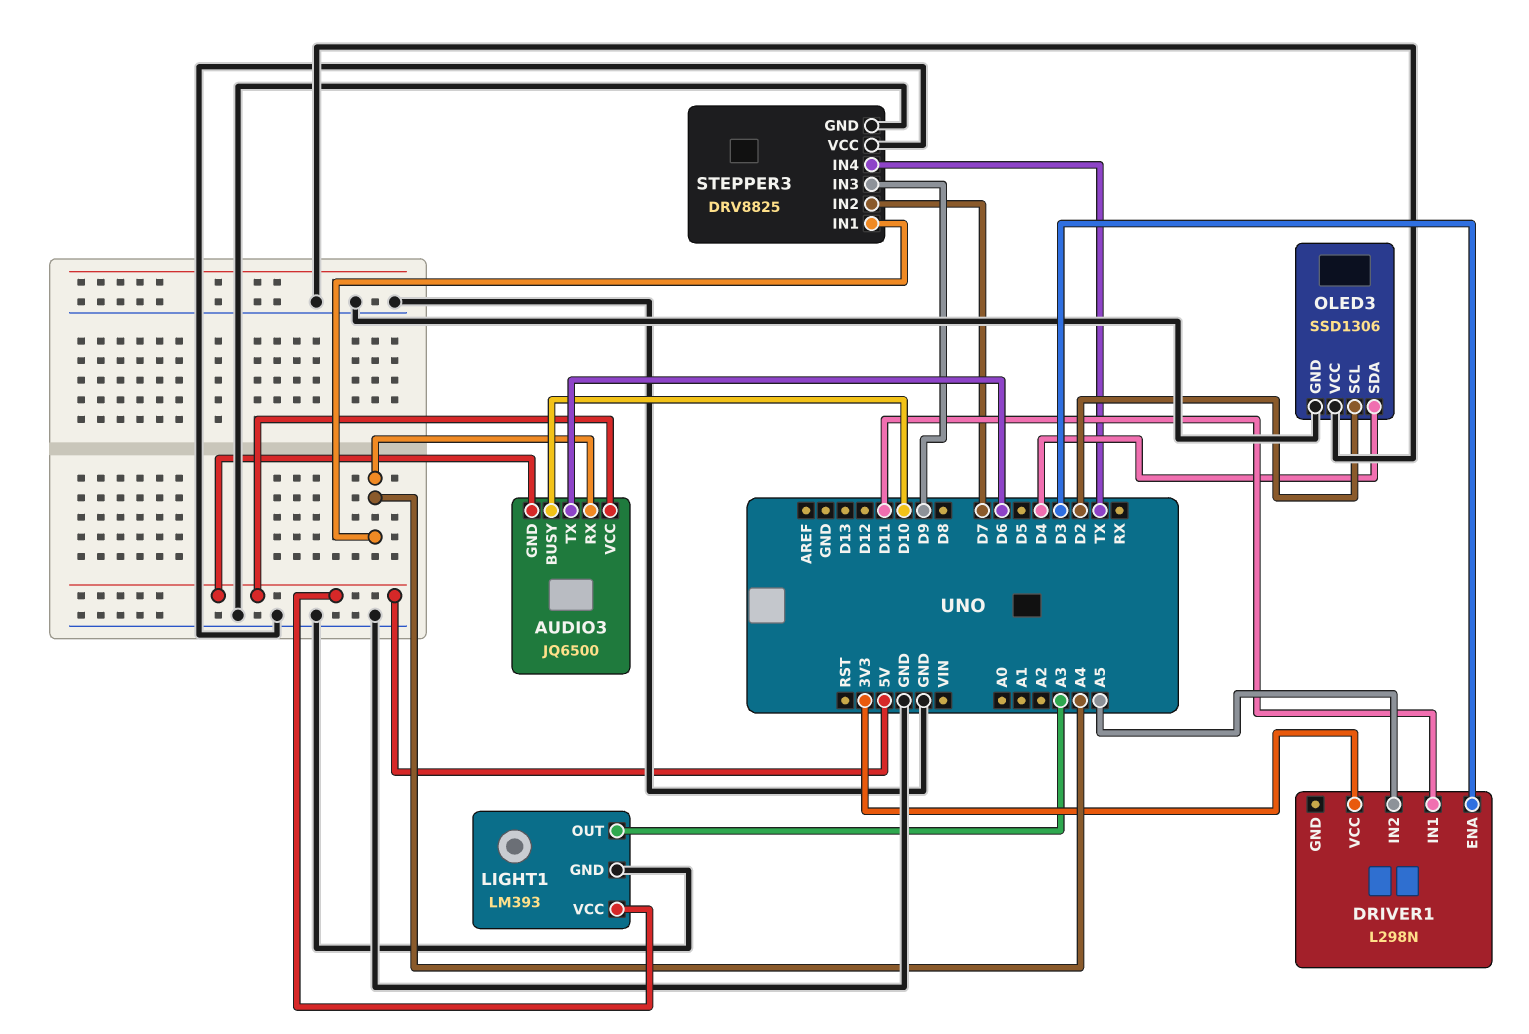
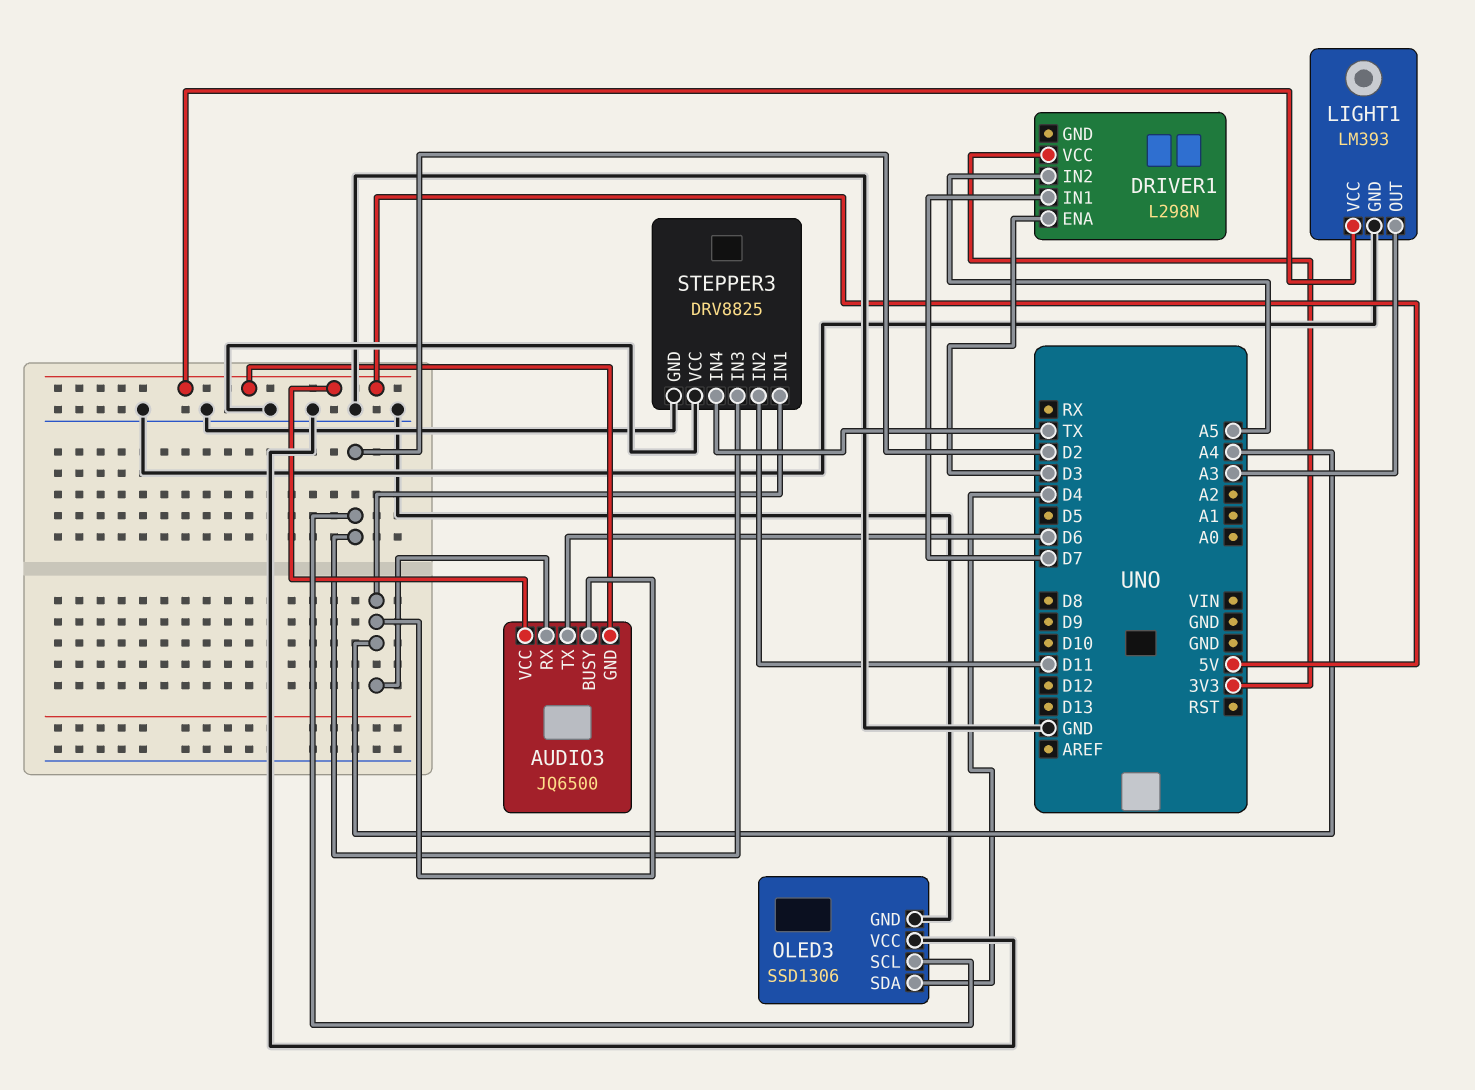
AUDIO3 pin BUSY: D10 -> A4
DRIVER1 pin IN1: D11 -> D7
STEPPER3 pin IN2: D7 -> D11
STEPPER3 pin IN3: D9 -> D2

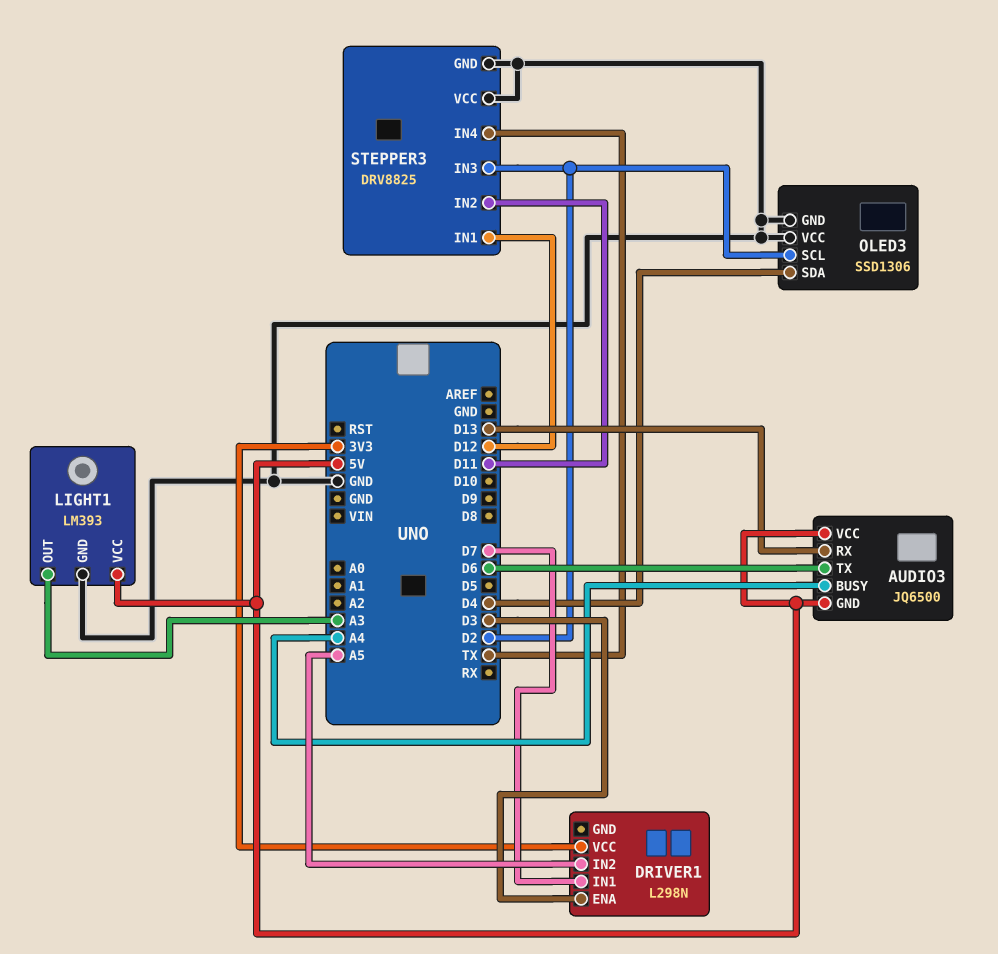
AUDIO3 pin RX: A4 -> D13
STEPPER3 pin IN1: A4 -> D12

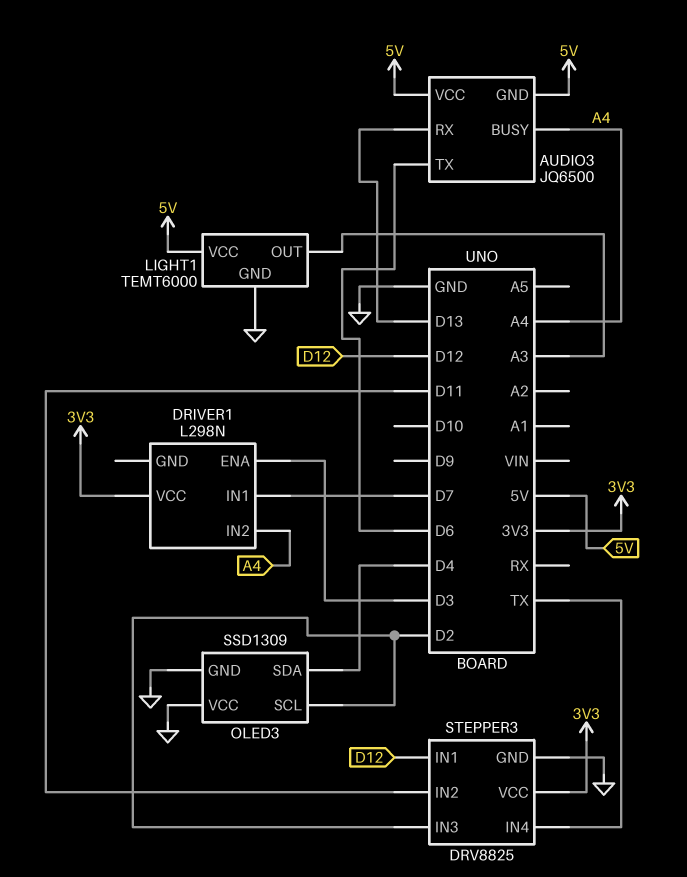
DRIVER1 pin IN2: A5 -> A4
LIGHT1: LM393 -> TEMT6000
OLED3: SSD1306 -> SSD1309
STEPPER3 pin VCC: GND -> 3V3

